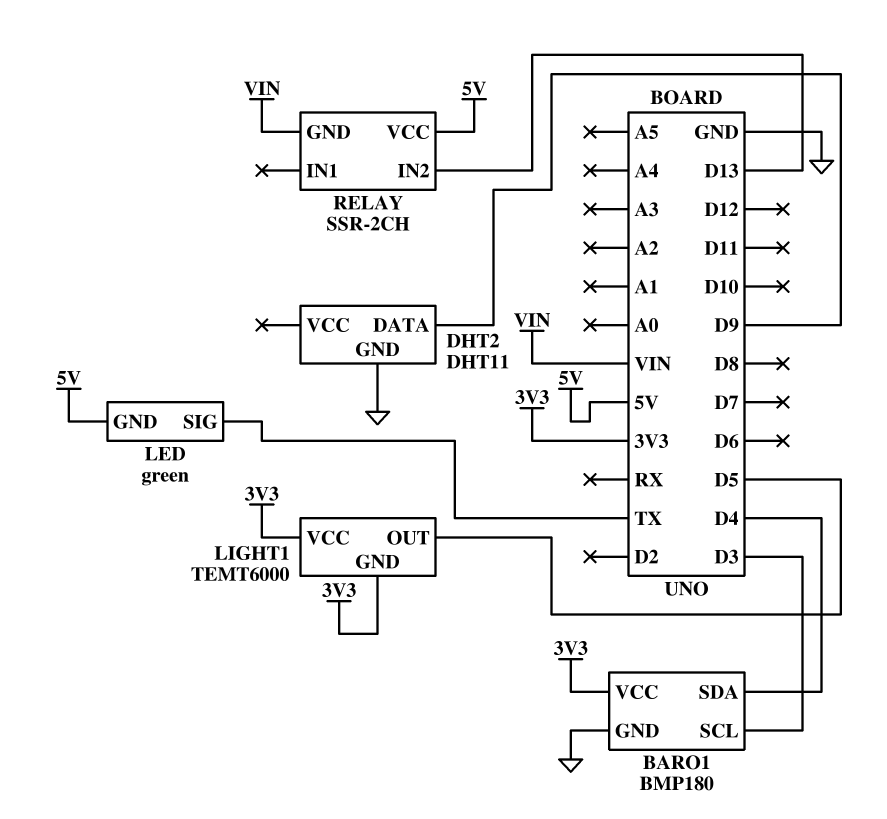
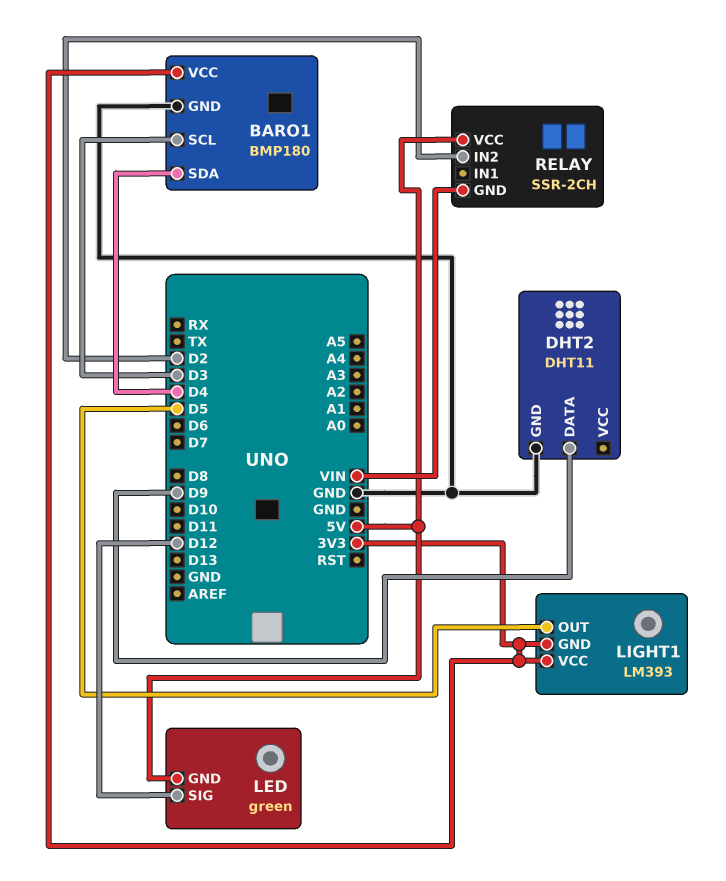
LED pin SIG: TX -> D12
LIGHT1: TEMT6000 -> LM393
RELAY pin IN2: D13 -> D2

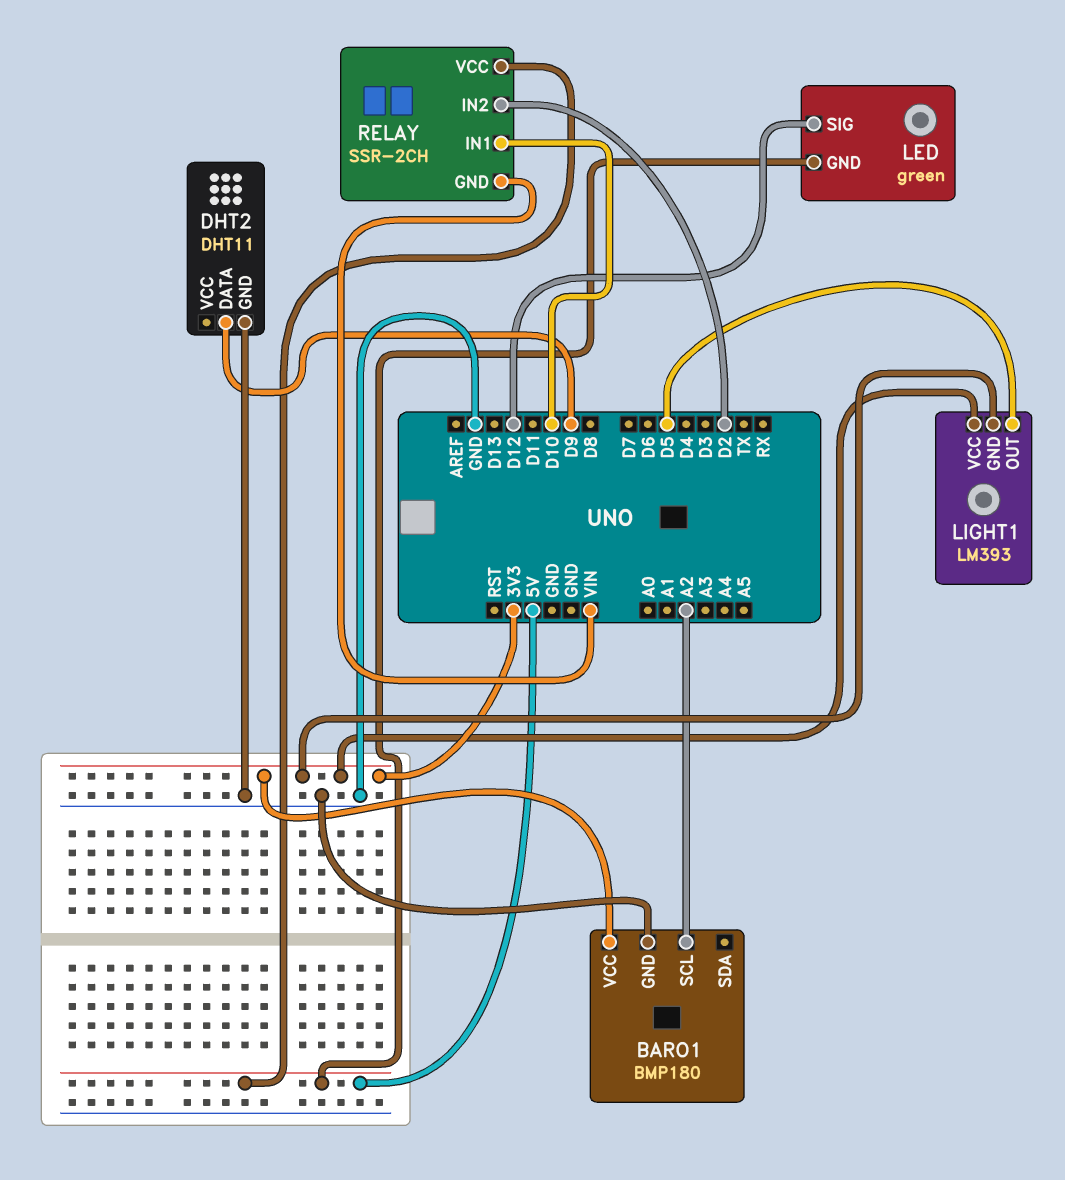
BARO1 pin SCL: D3 -> A2
BARO1 pin SDA: D4 -> none
RELAY pin IN1: none -> D10

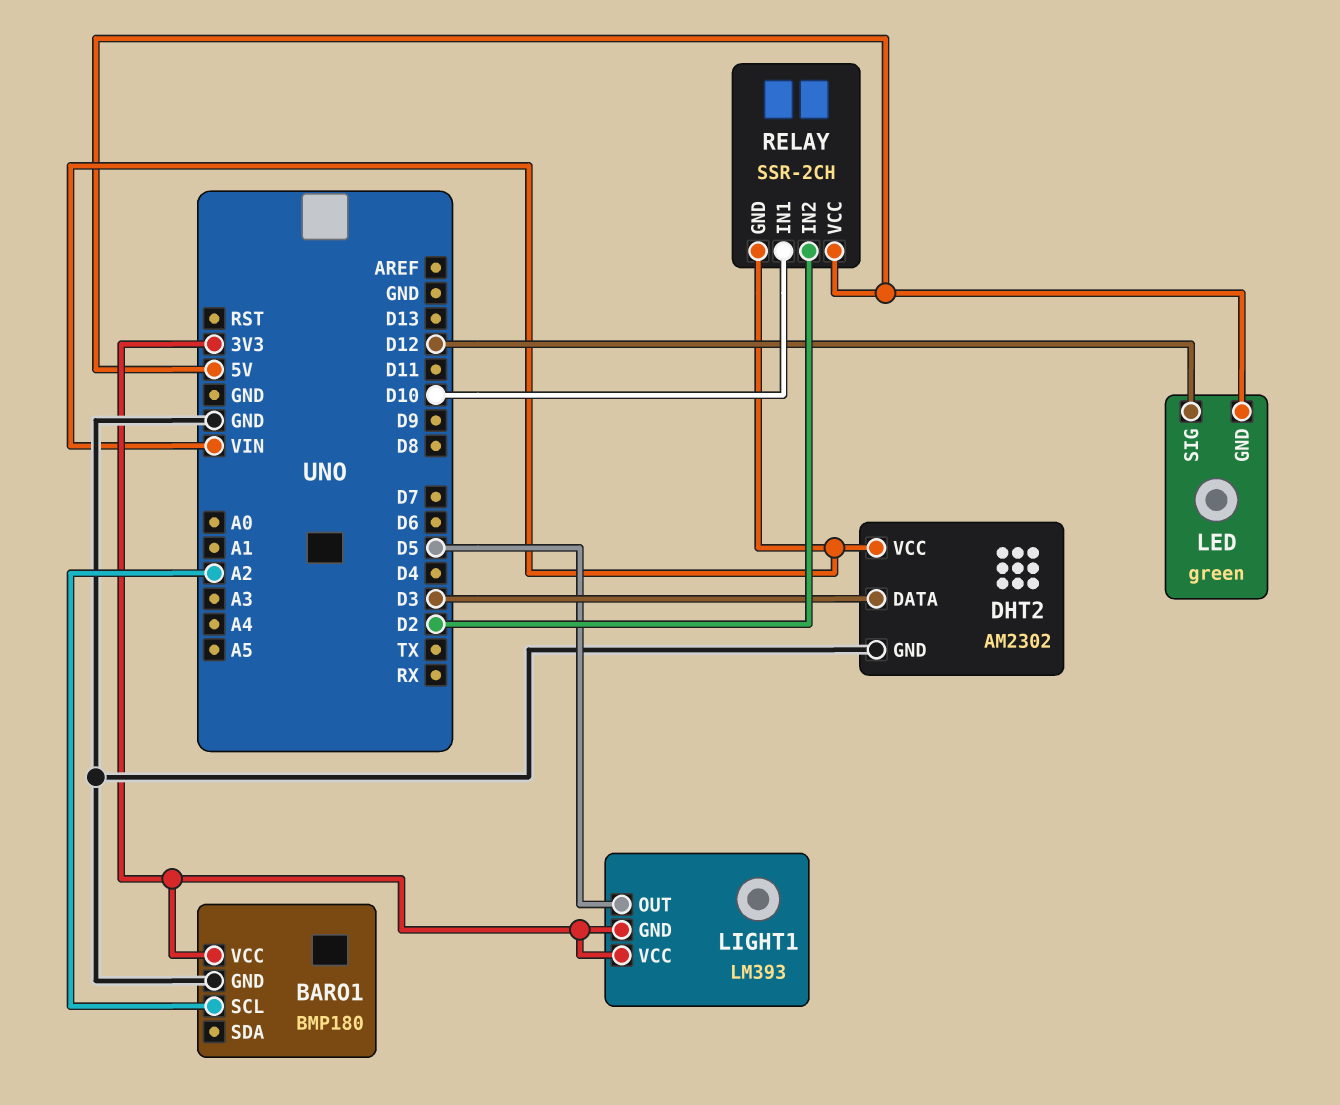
DHT2: DHT11 -> AM2302
DHT2 pin DATA: D9 -> D3
DHT2 pin VCC: none -> VIN

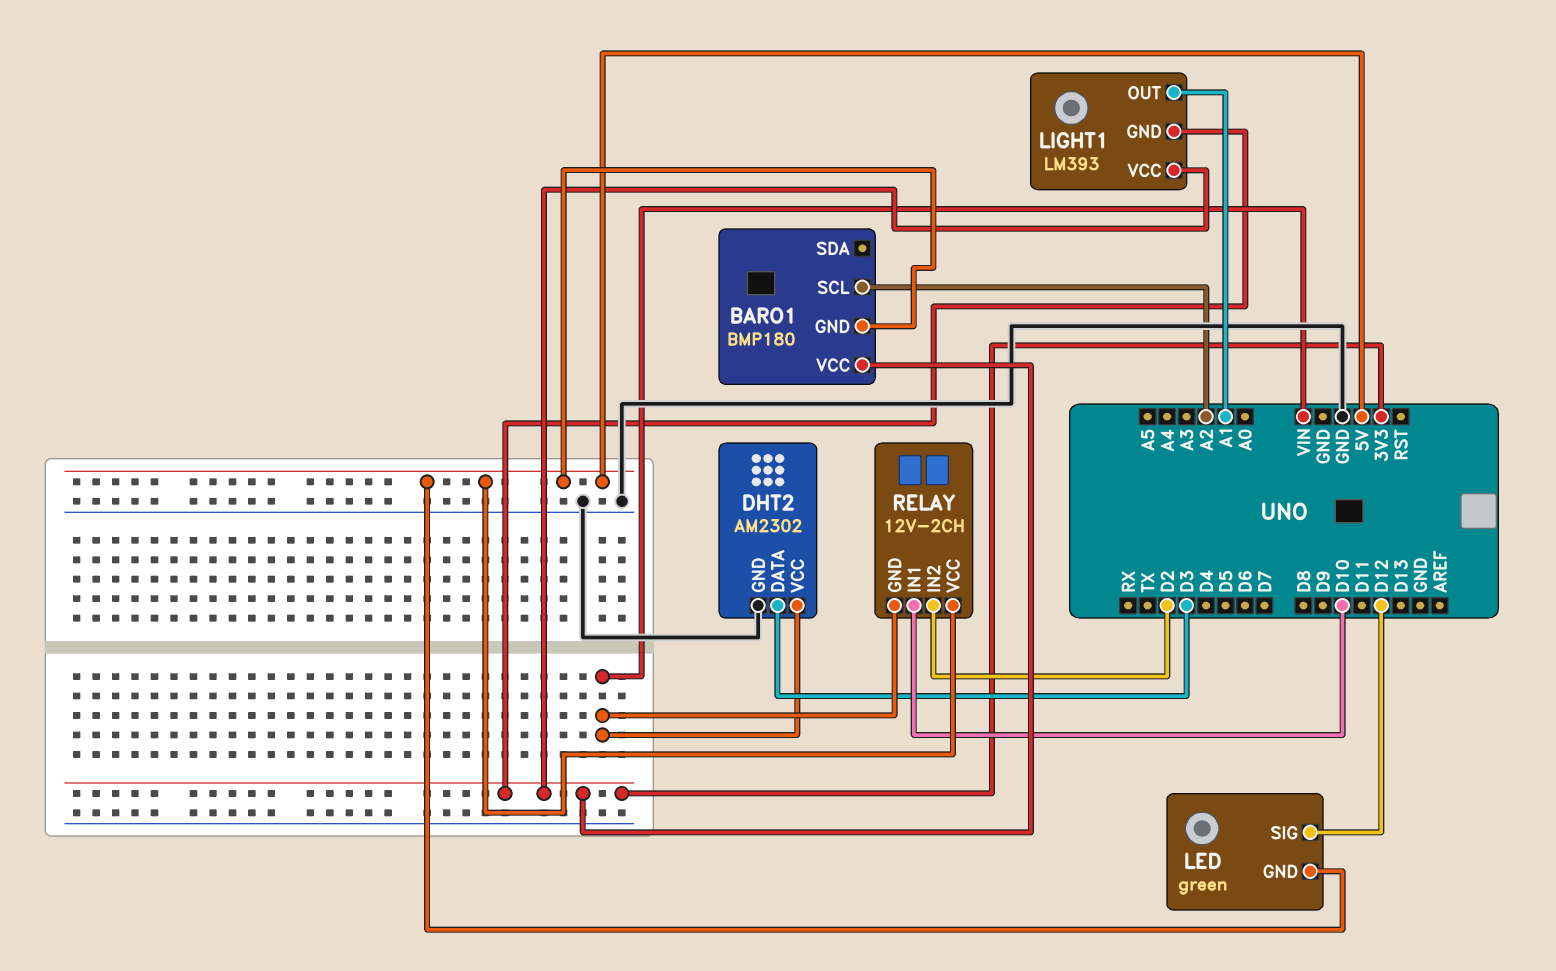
BARO1 pin GND: GND -> 5V
LIGHT1 pin OUT: D5 -> A1
RELAY: SSR-2CH -> 12V-2CH

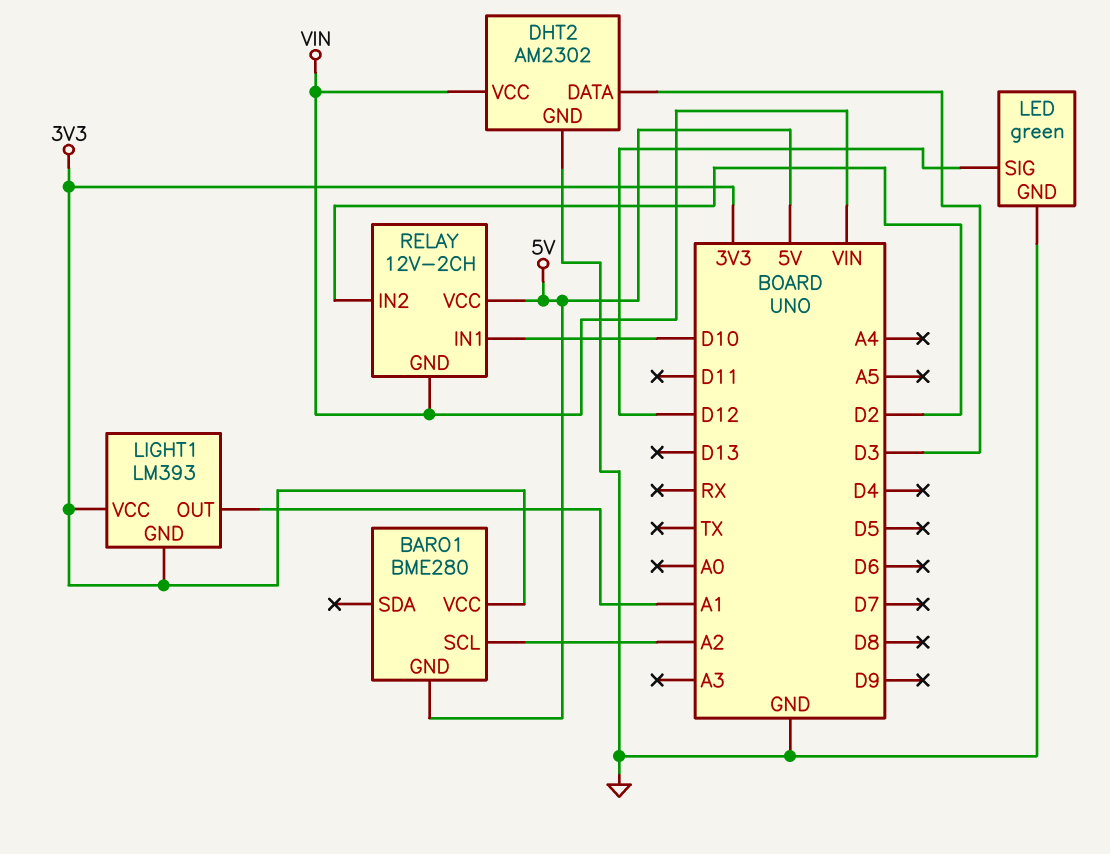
BARO1: BMP180 -> BME280
LED pin GND: 5V -> GND

